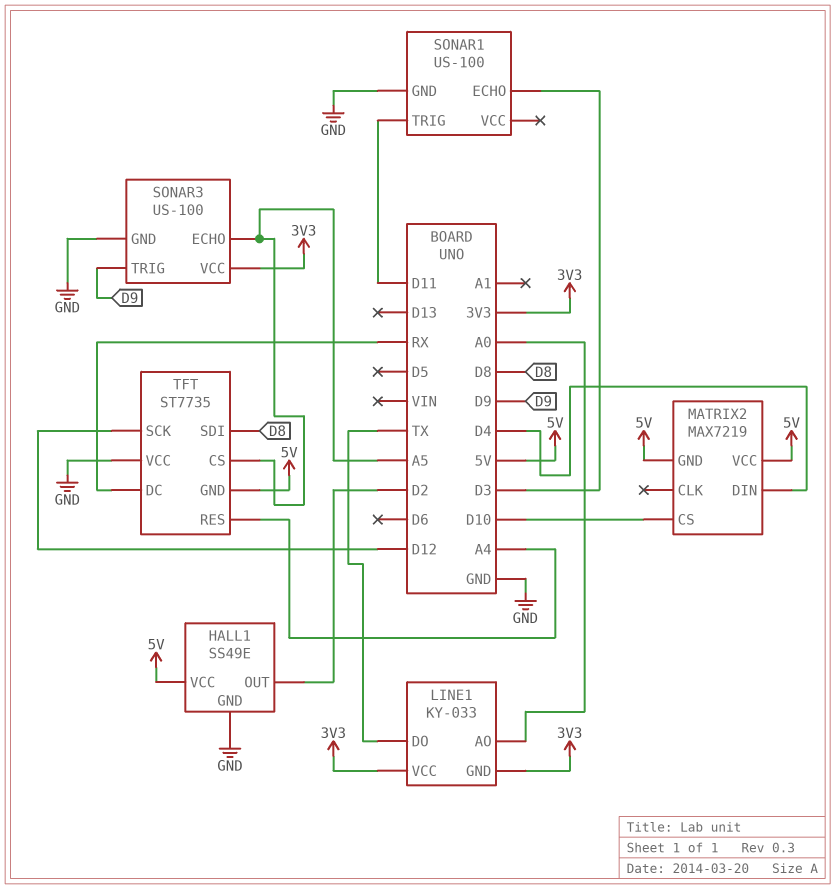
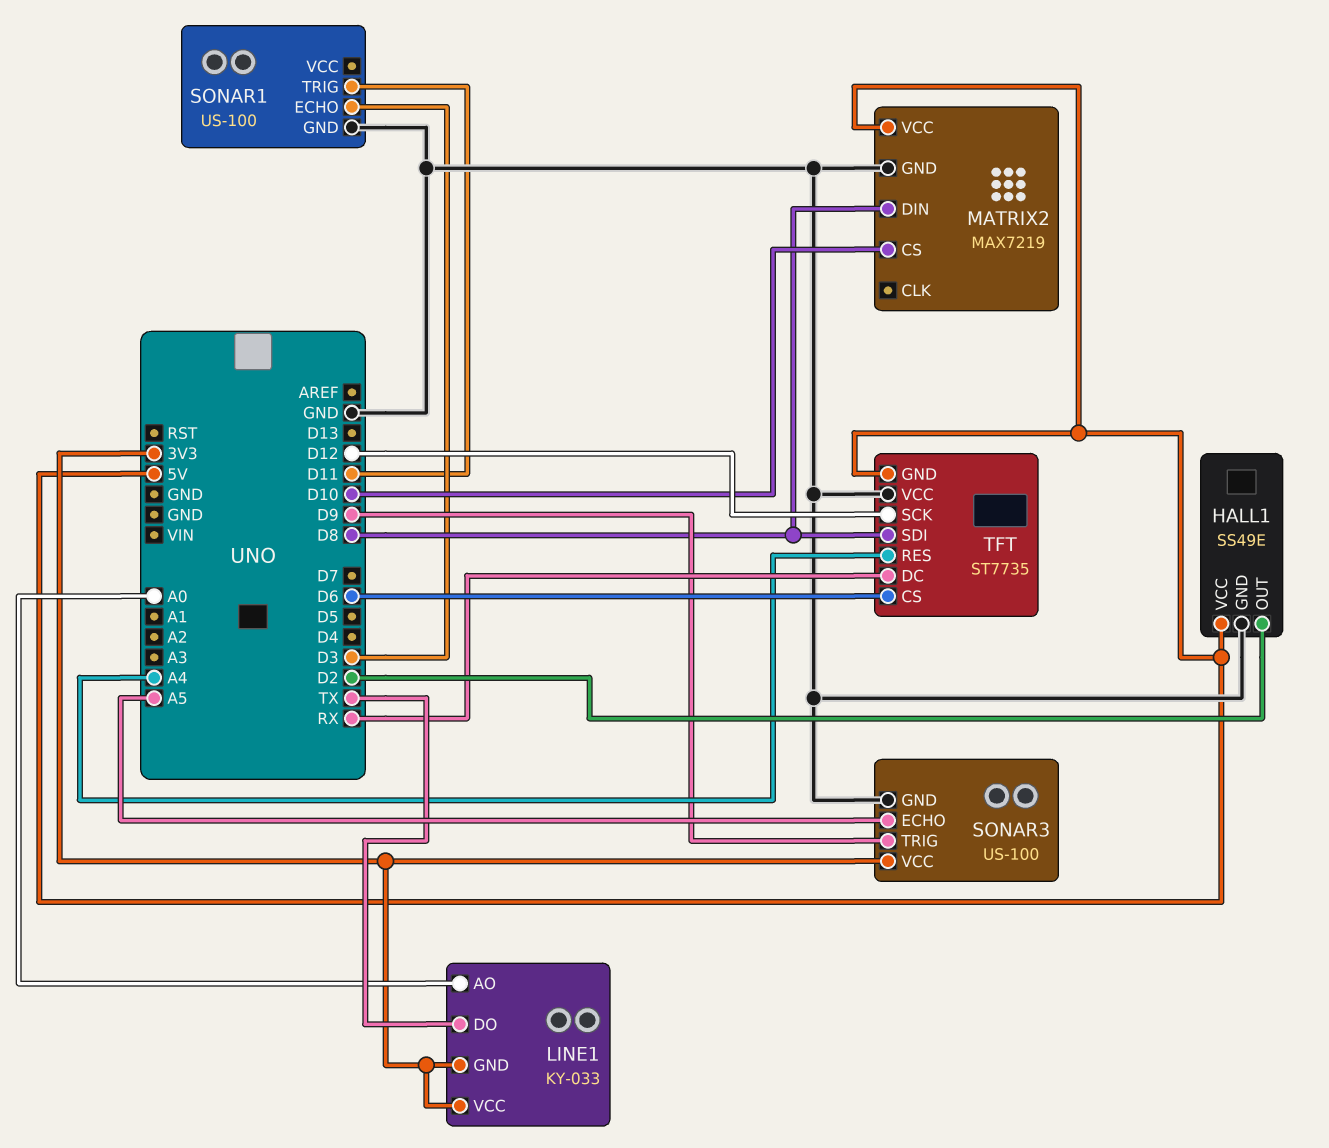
MATRIX2 pin DIN: D4 -> D8
MATRIX2 pin GND: 5V -> GND
TFT pin CS: A5 -> D6

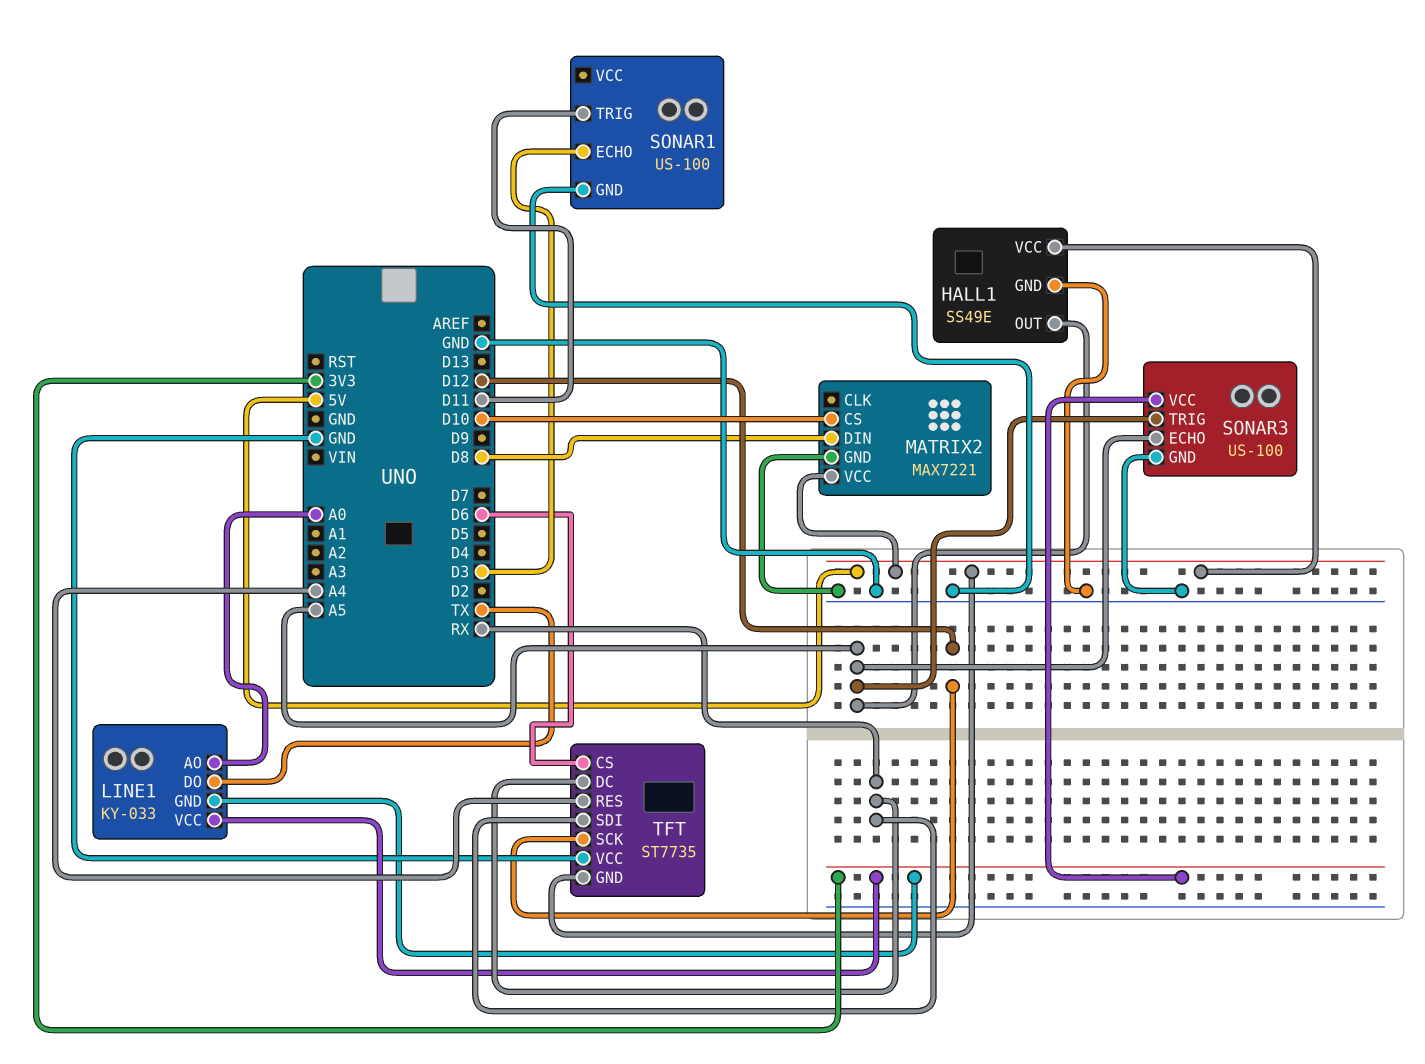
HALL1 pin OUT: D2 -> A5
MATRIX2: MAX7219 -> MAX7221
SONAR3 pin TRIG: D9 -> A5
TFT pin SDI: D8 -> RX

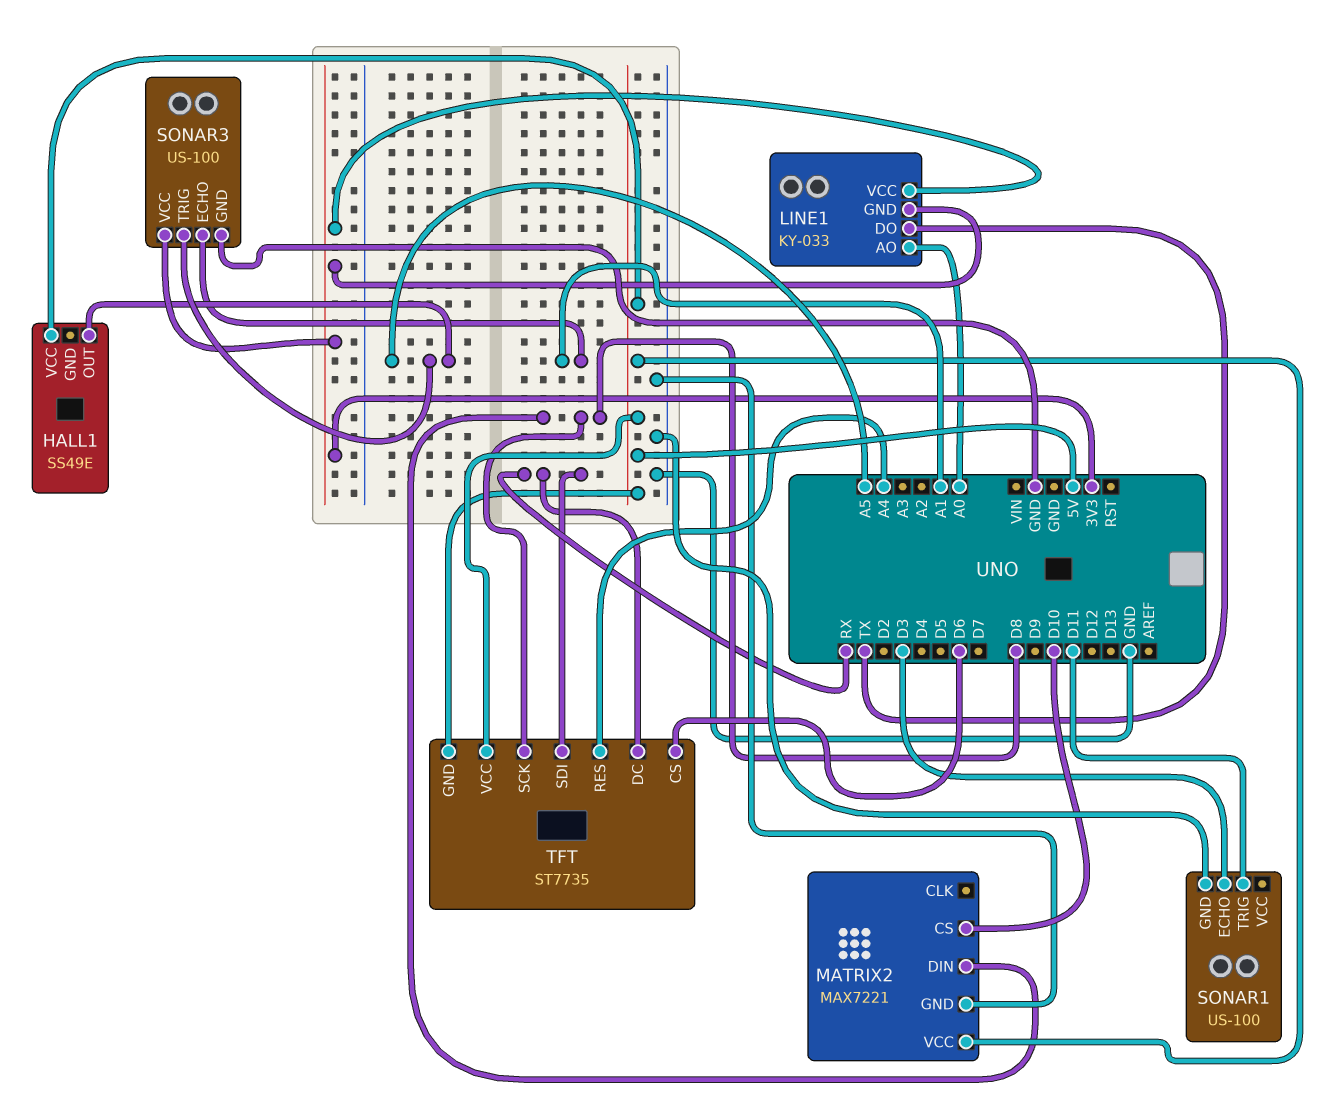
HALL1 pin GND: GND -> none
SONAR3 pin ECHO: A5 -> A1
TFT pin SCK: D12 -> D8
TFT pin VCC: GND -> 5V

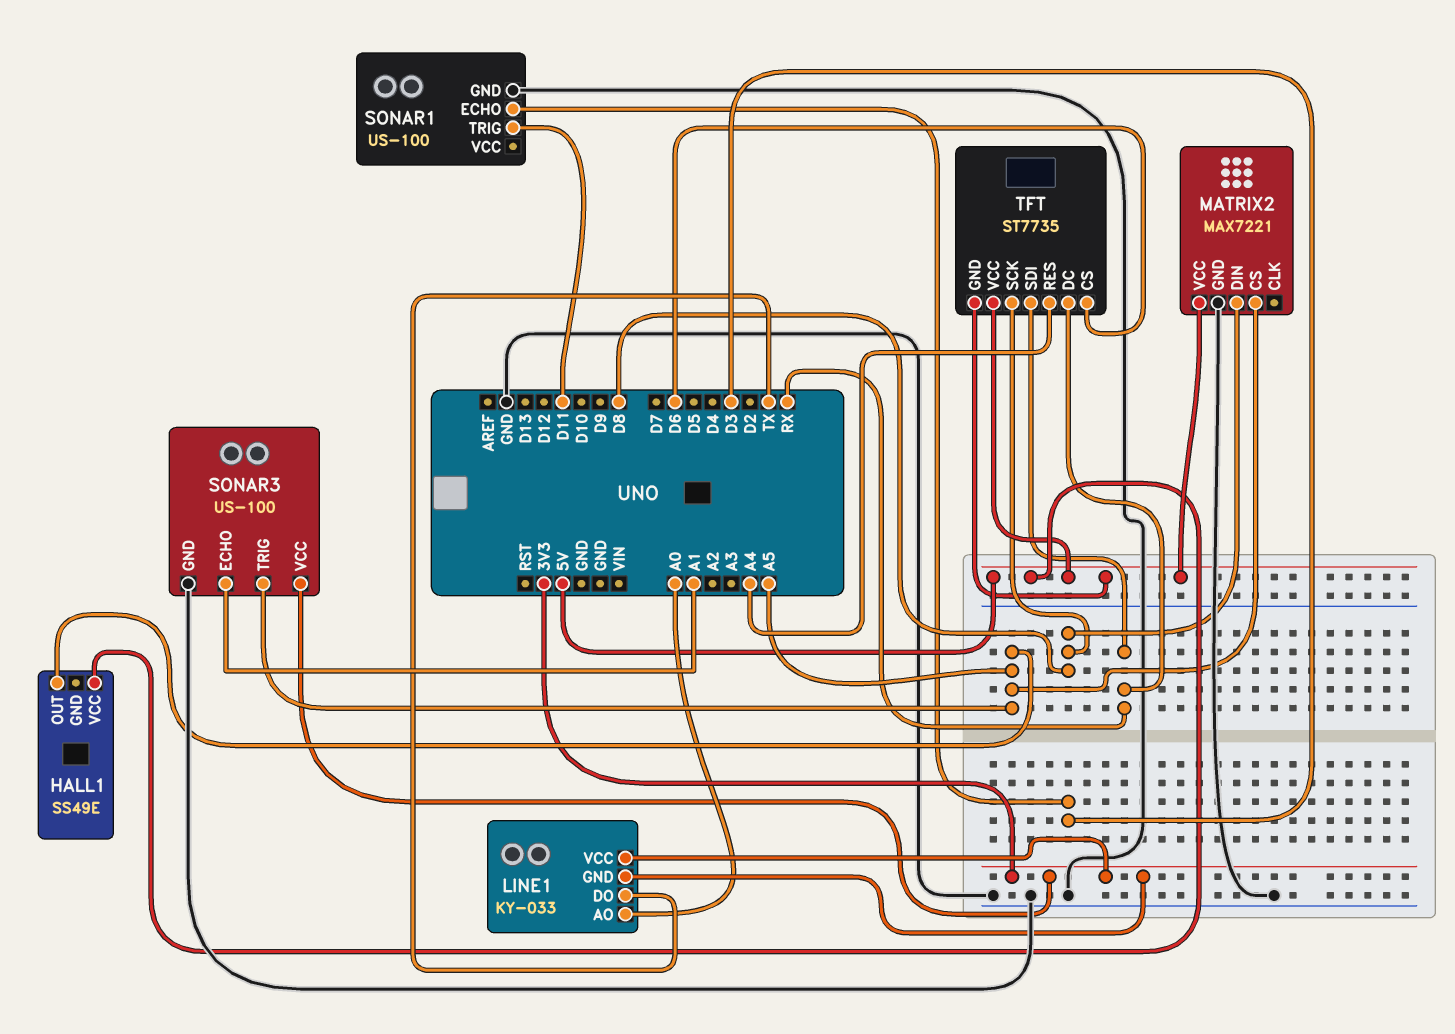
MATRIX2 pin CS: D10 -> A5

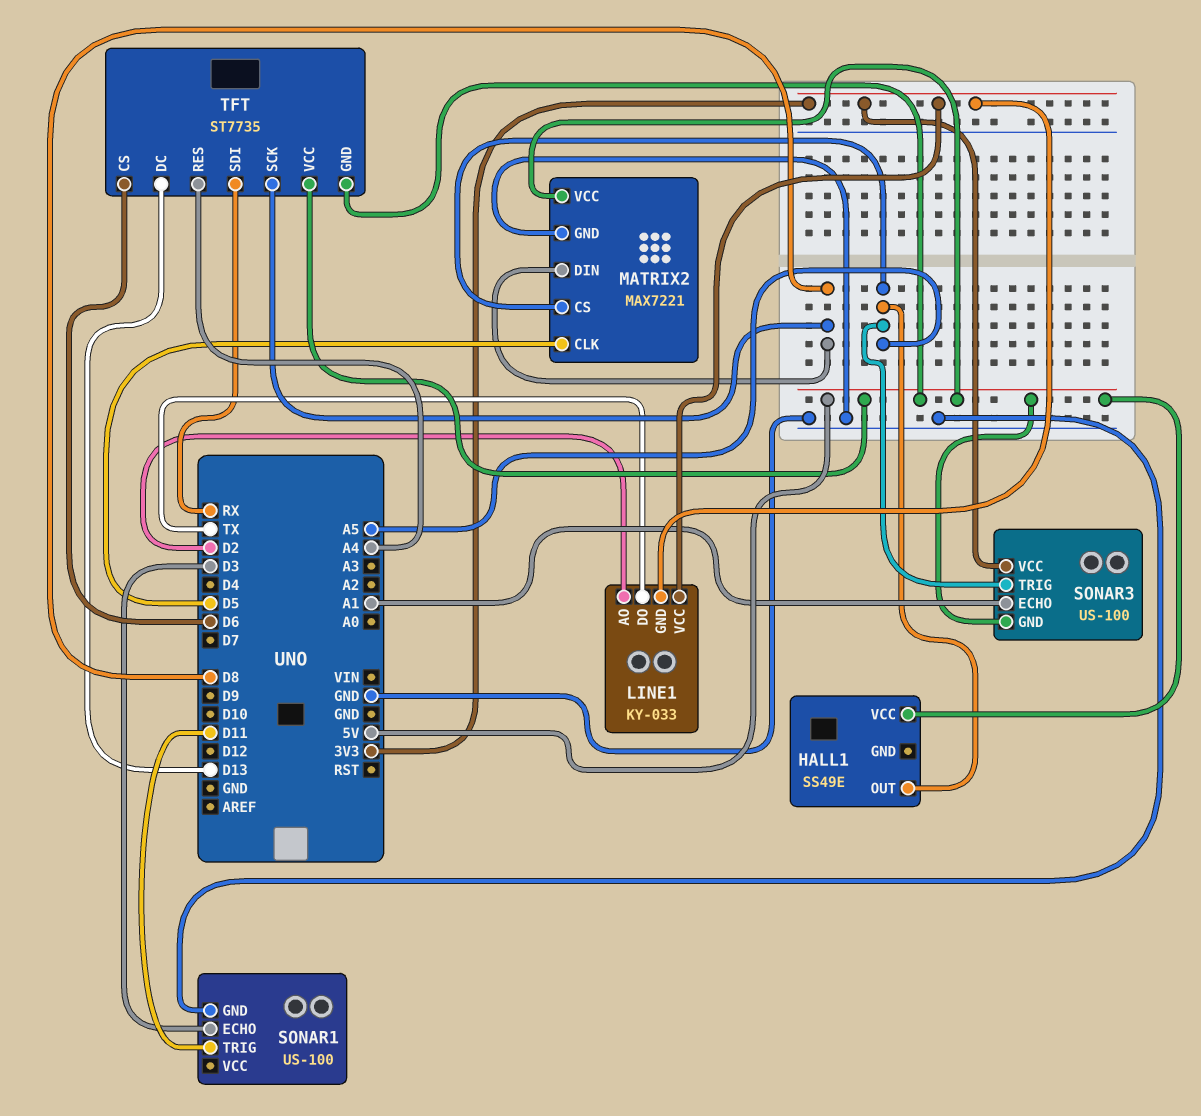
LINE1 pin AO: A0 -> D2
MATRIX2 pin CLK: none -> D5
SONAR3 pin GND: GND -> 5V
TFT pin DC: RX -> D13

